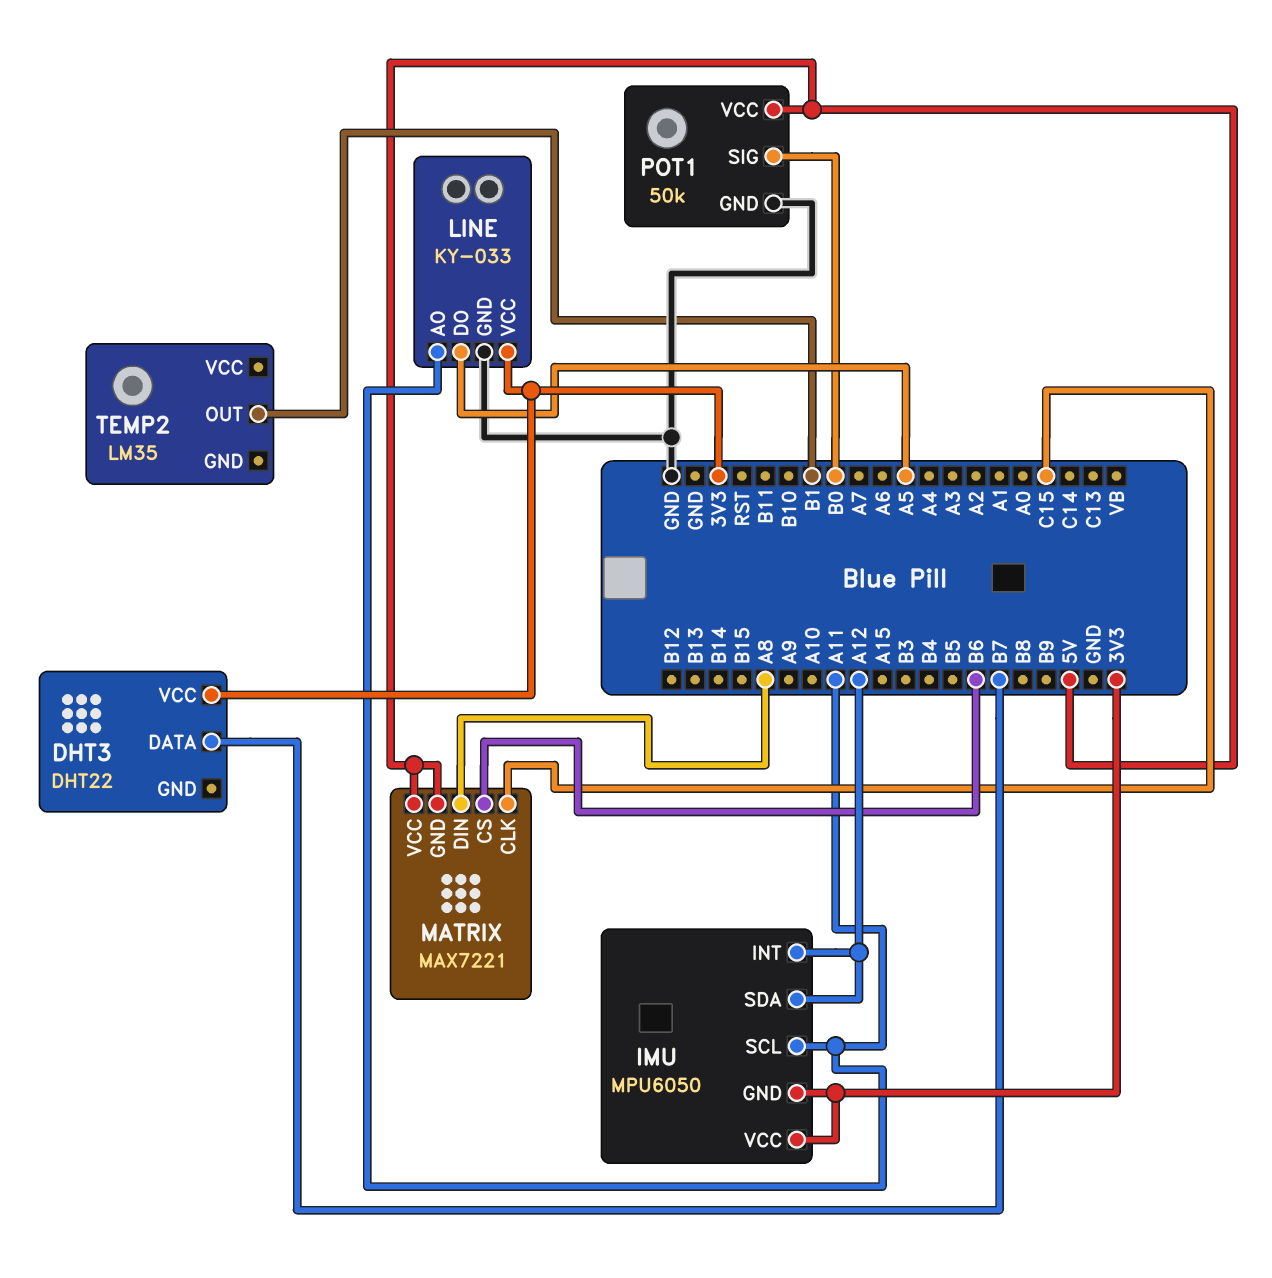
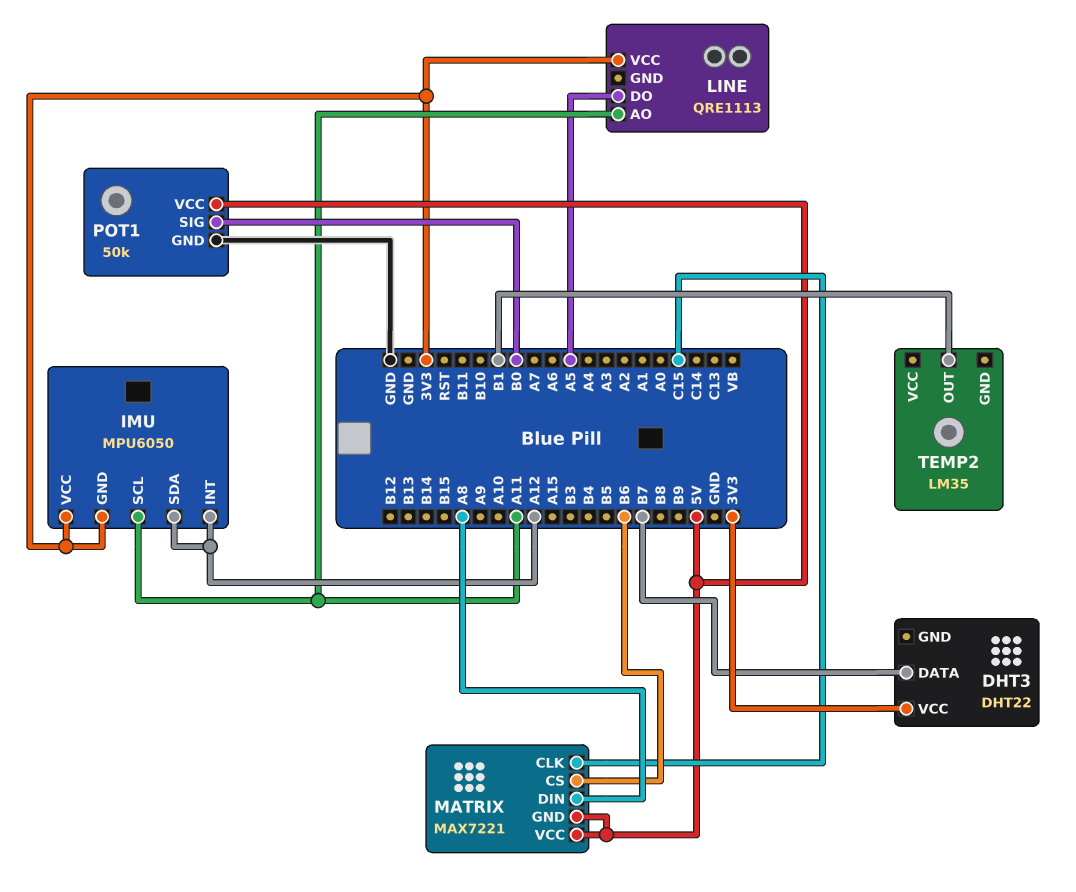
LINE: KY-033 -> QRE1113
LINE pin GND: GND -> none

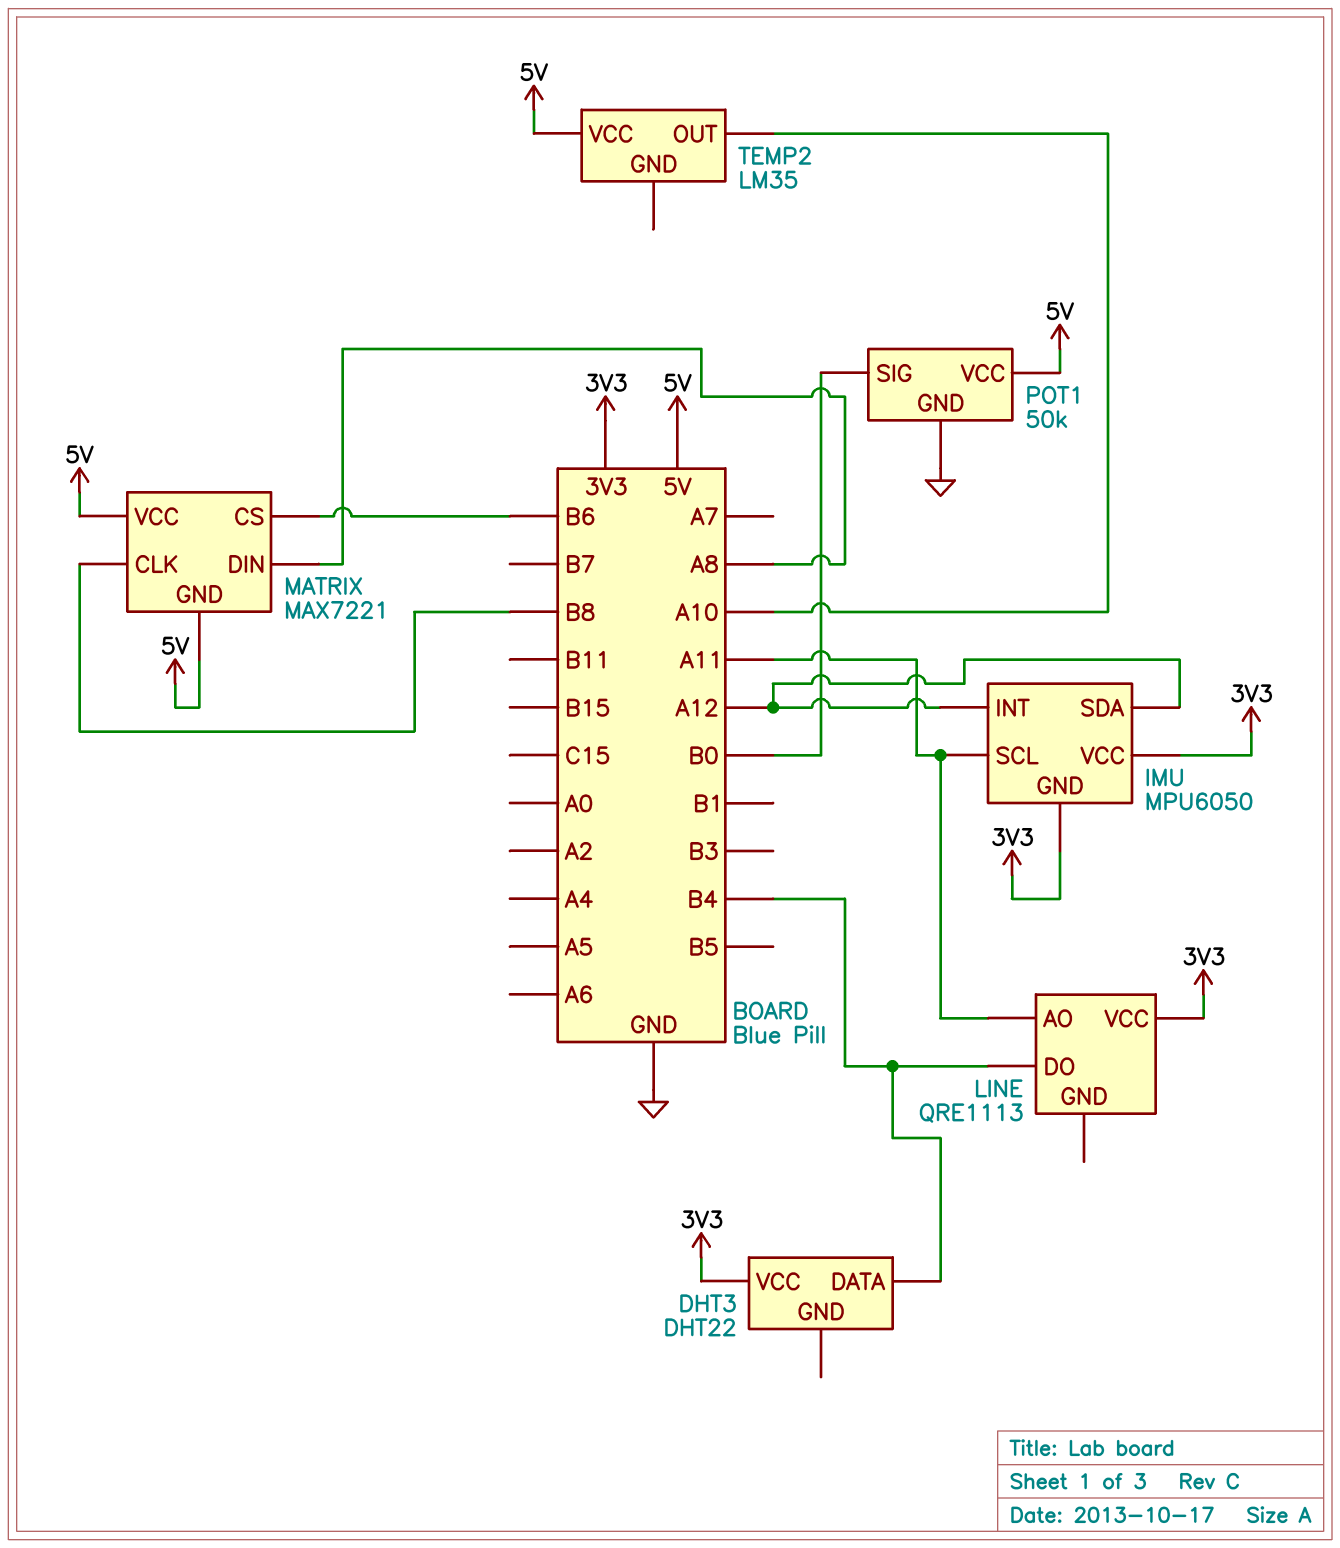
DHT3 pin DATA: B7 -> B4
LINE pin DO: A5 -> B4
MATRIX pin CLK: C15 -> B8
TEMP2 pin OUT: B1 -> A10
TEMP2 pin VCC: none -> 5V

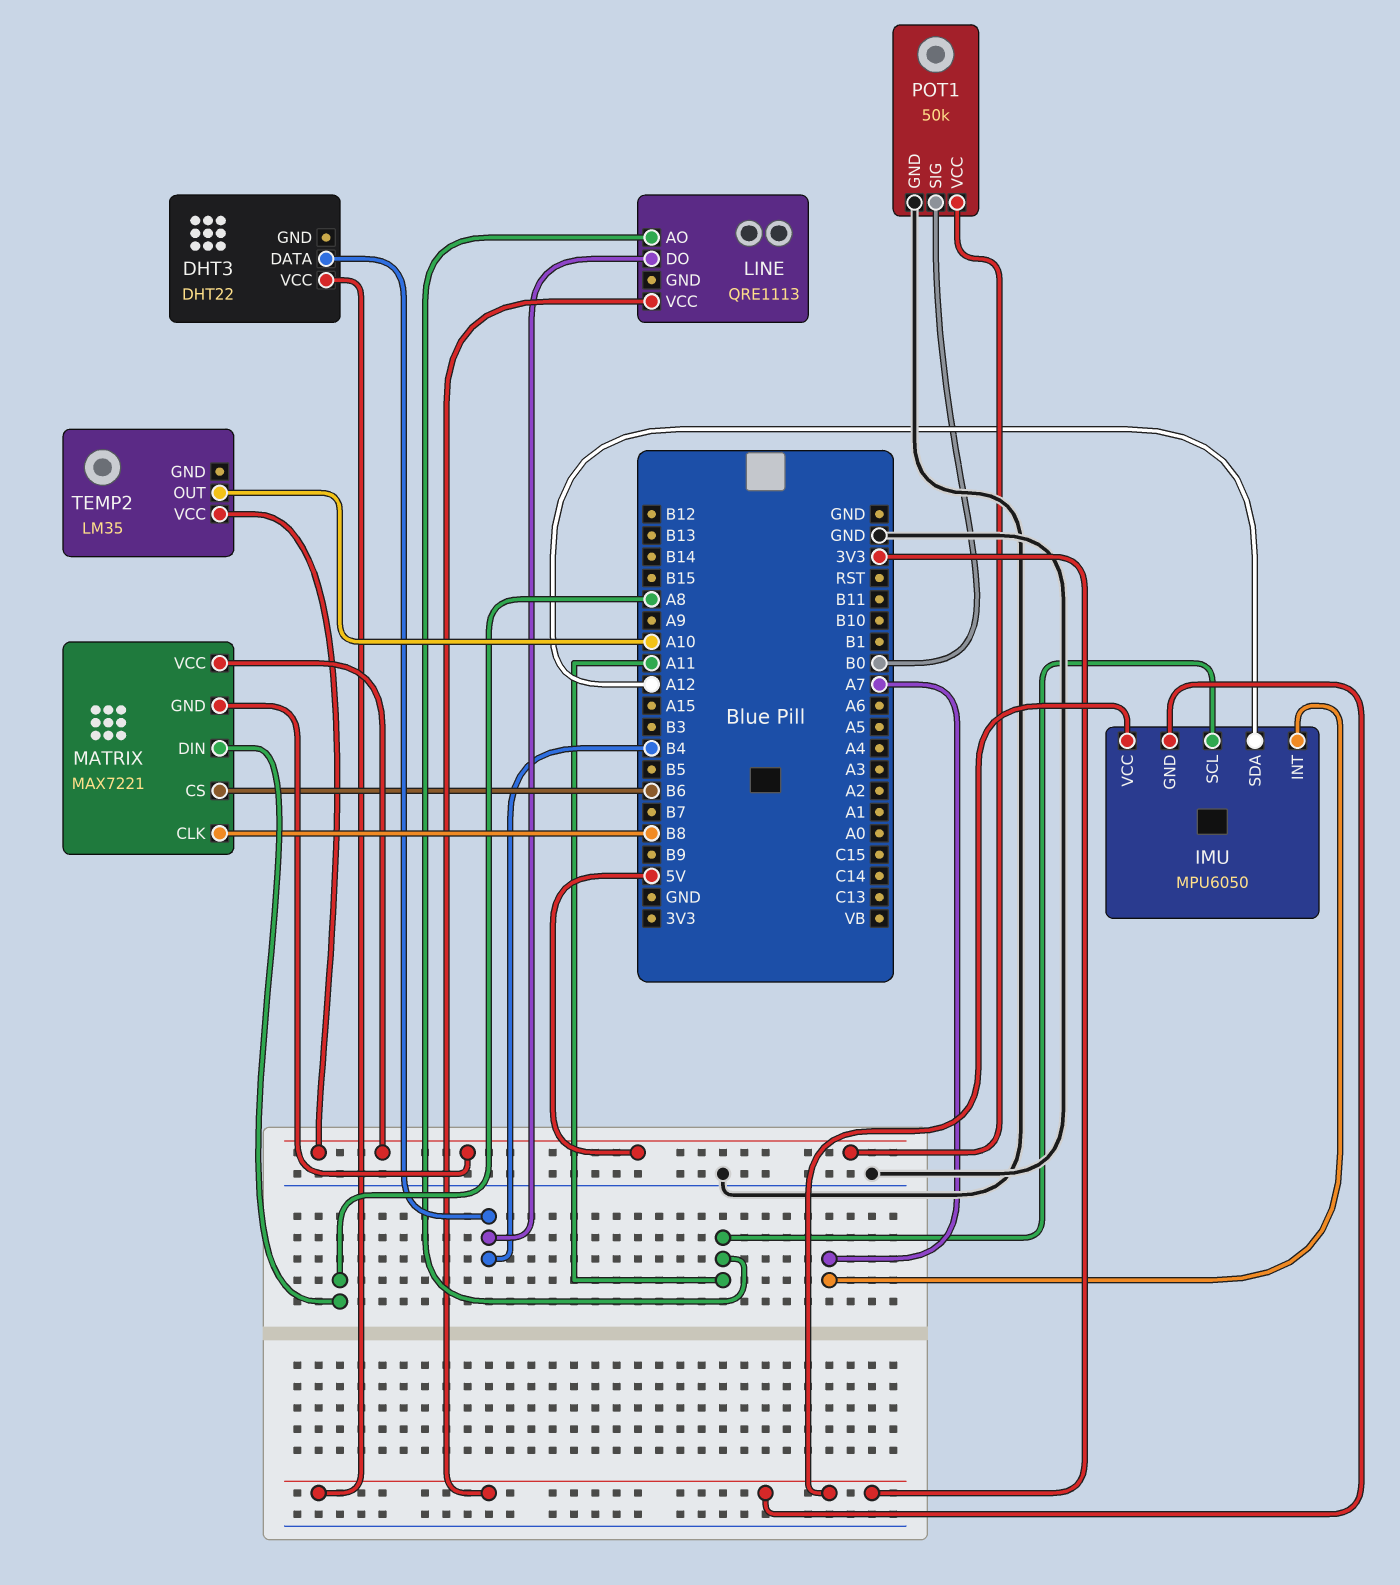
IMU pin INT: A12 -> A7

